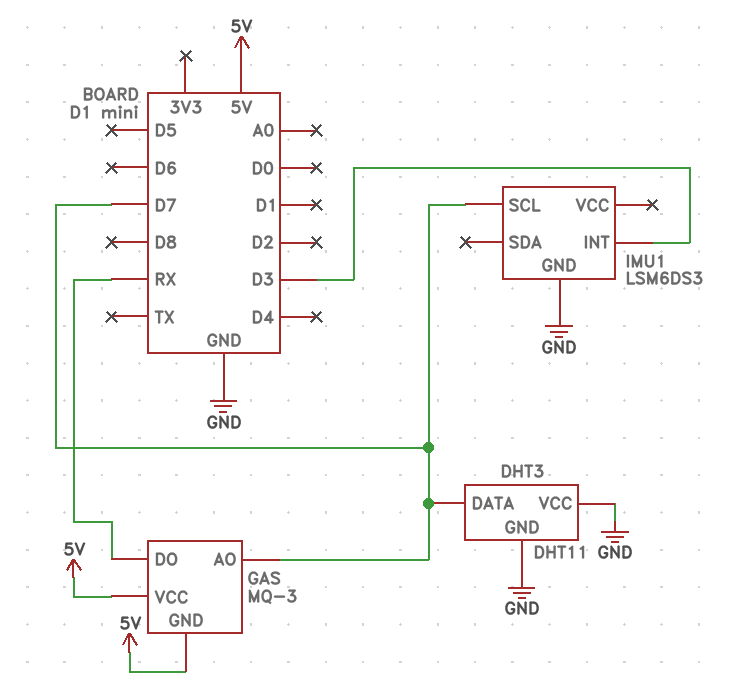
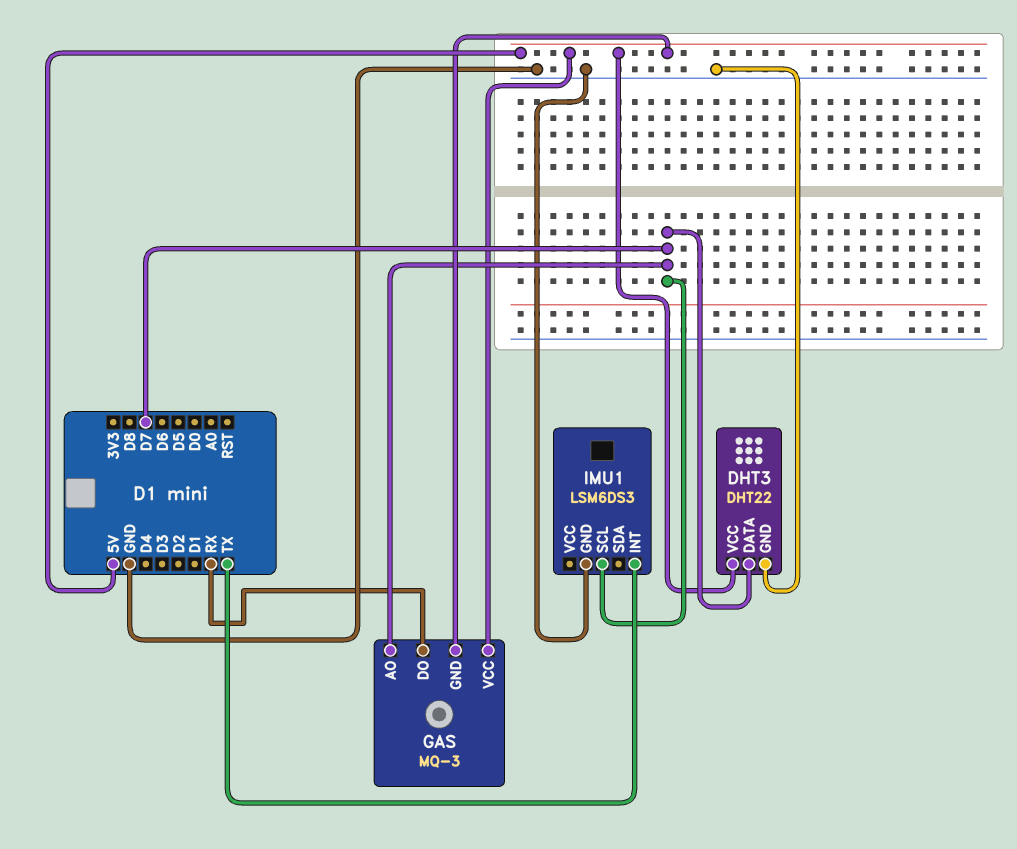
DHT3: DHT11 -> DHT22
DHT3 pin VCC: GND -> 5V
IMU1 pin INT: D3 -> TX

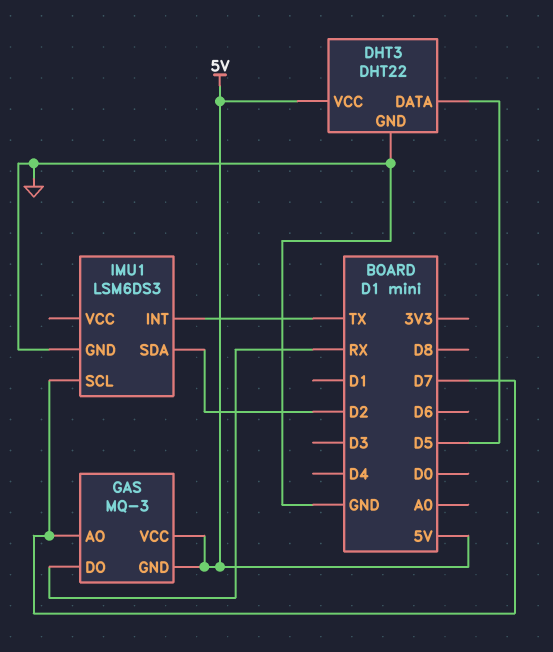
DHT3 pin DATA: D7 -> D5
IMU1 pin SDA: none -> D2

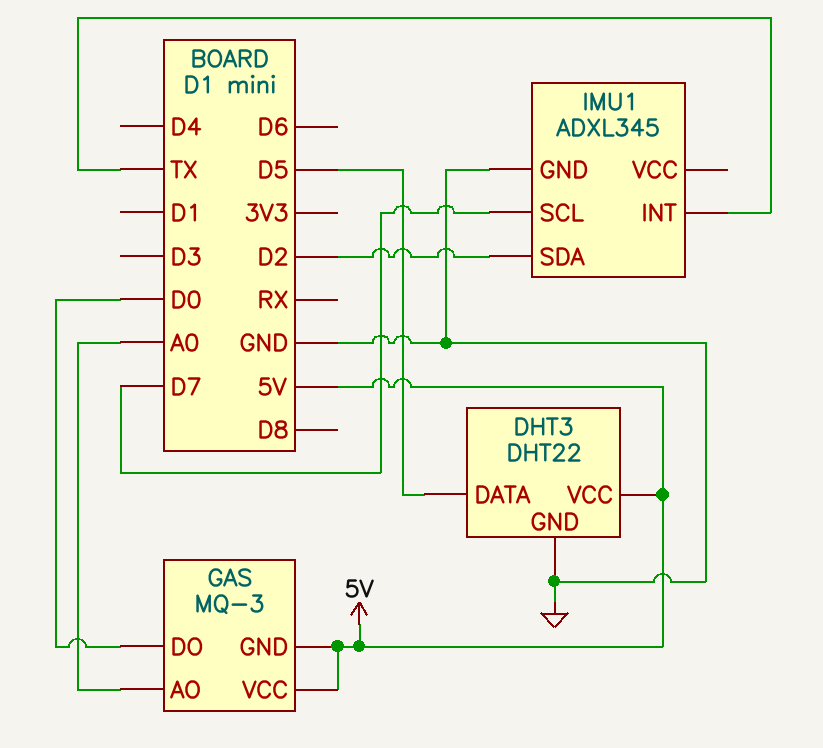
GAS pin AO: D7 -> A0
GAS pin DO: RX -> D0
IMU1: LSM6DS3 -> ADXL345

